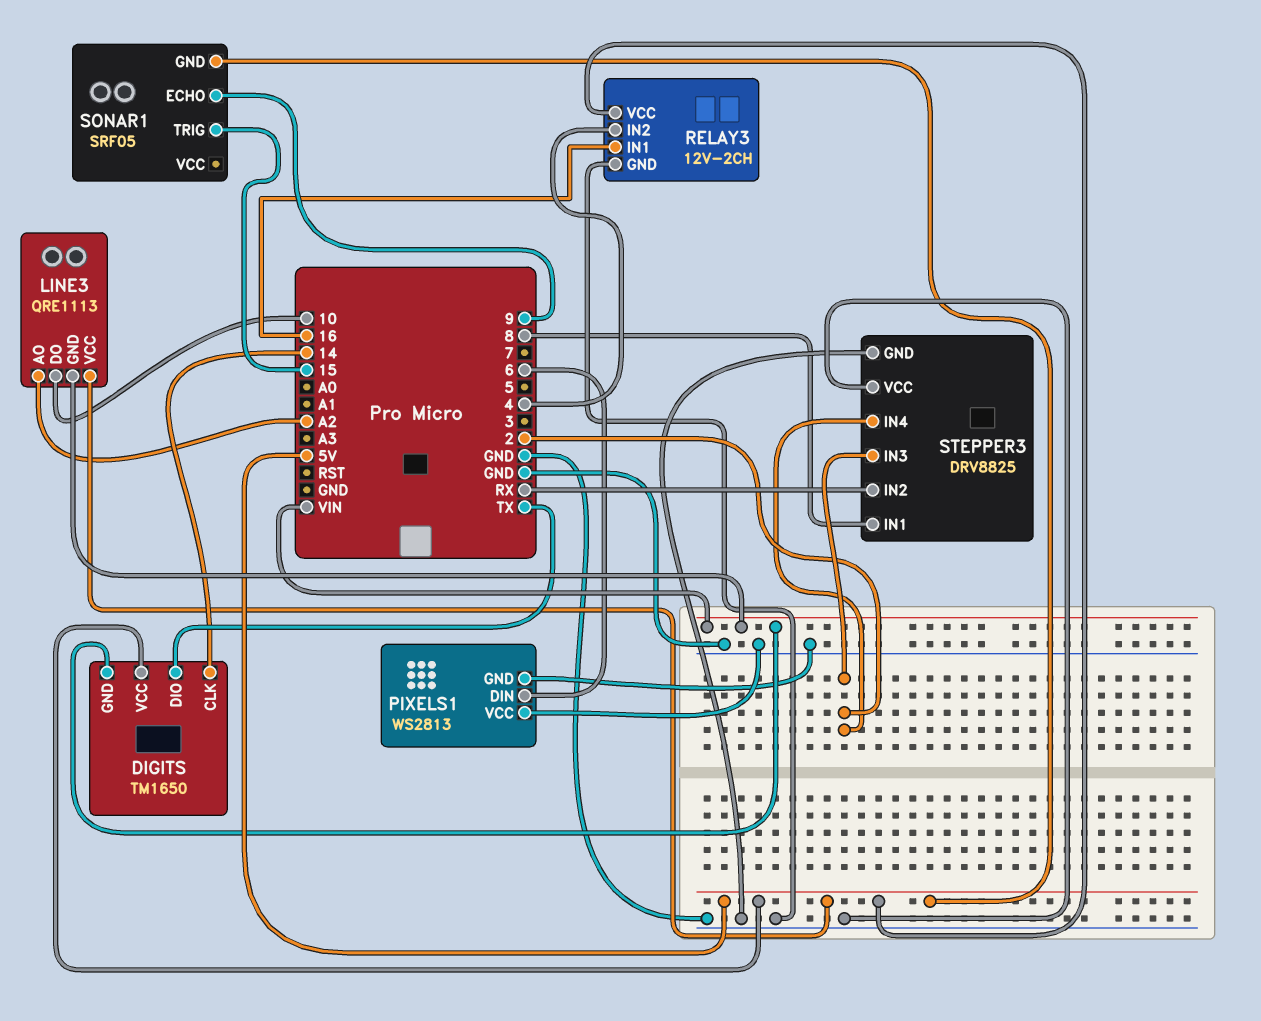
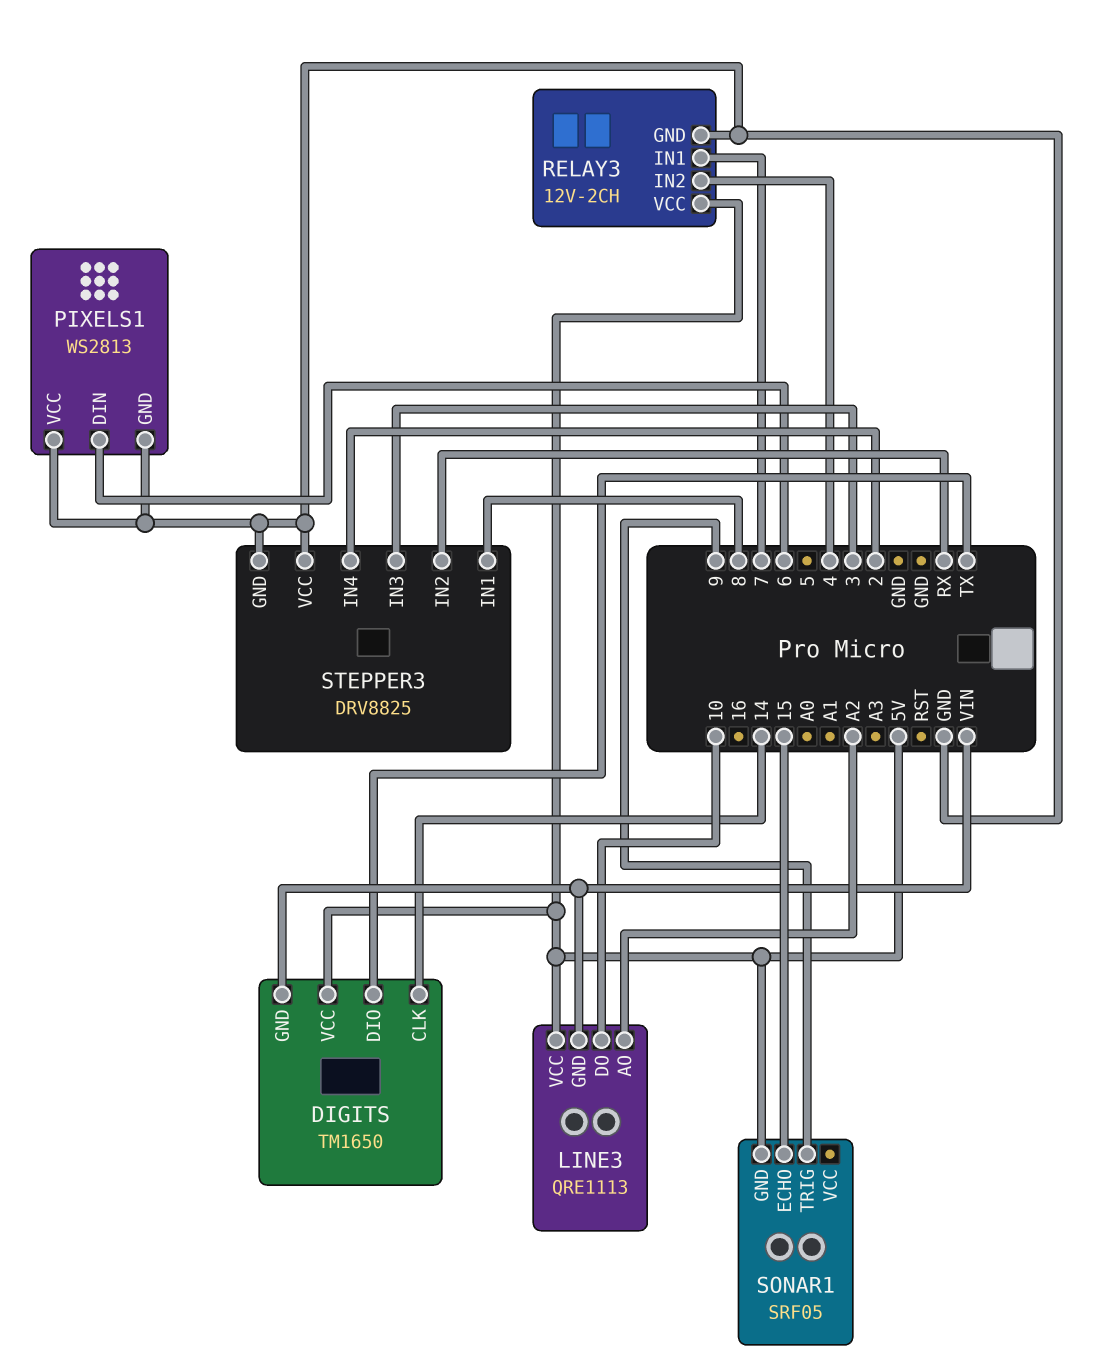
RELAY3 pin IN1: 16 -> 7
SONAR1 pin ECHO: 9 -> 15
SONAR1 pin TRIG: 15 -> 9
STEPPER3 pin IN3: 2 -> 3

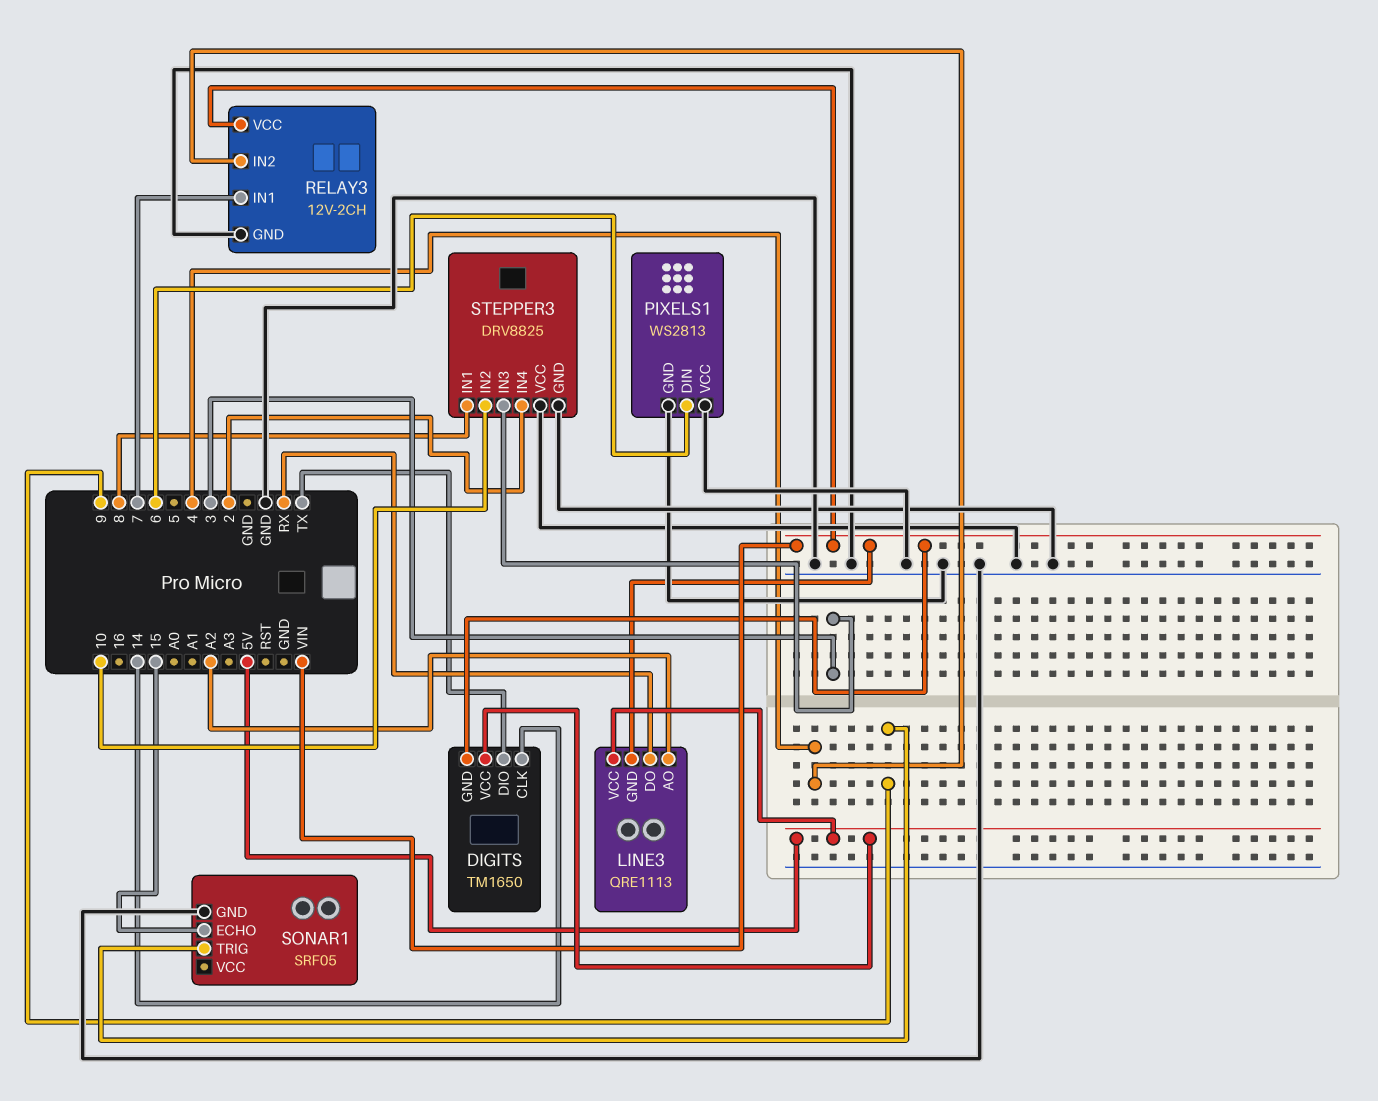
LINE3 pin DO: 10 -> RX
RELAY3 pin VCC: 5V -> VIN
SONAR1 pin GND: 5V -> GND
STEPPER3 pin IN2: RX -> 10

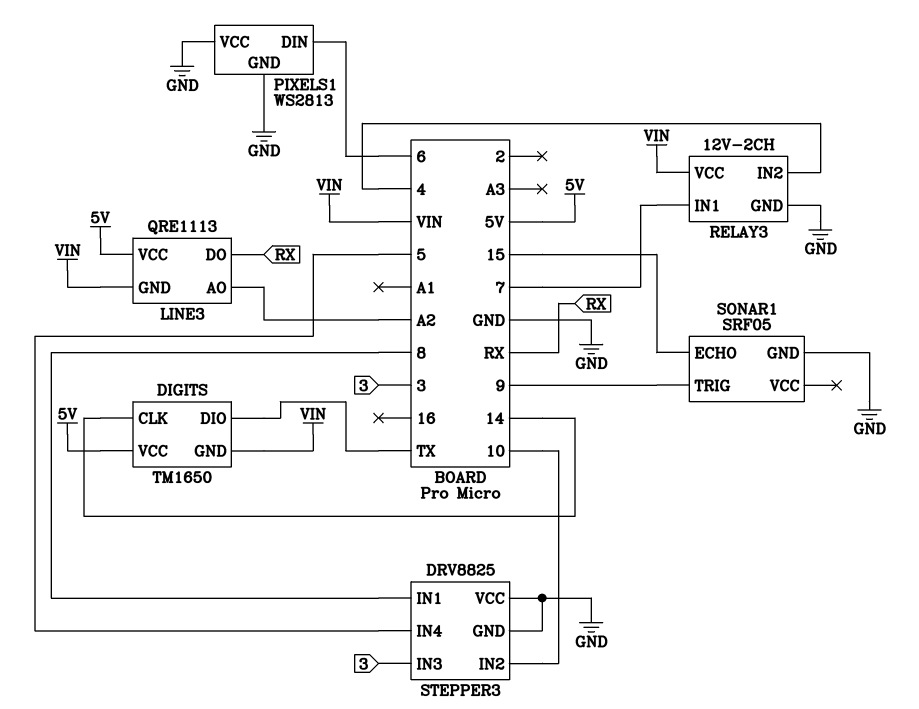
STEPPER3 pin IN4: 2 -> 5

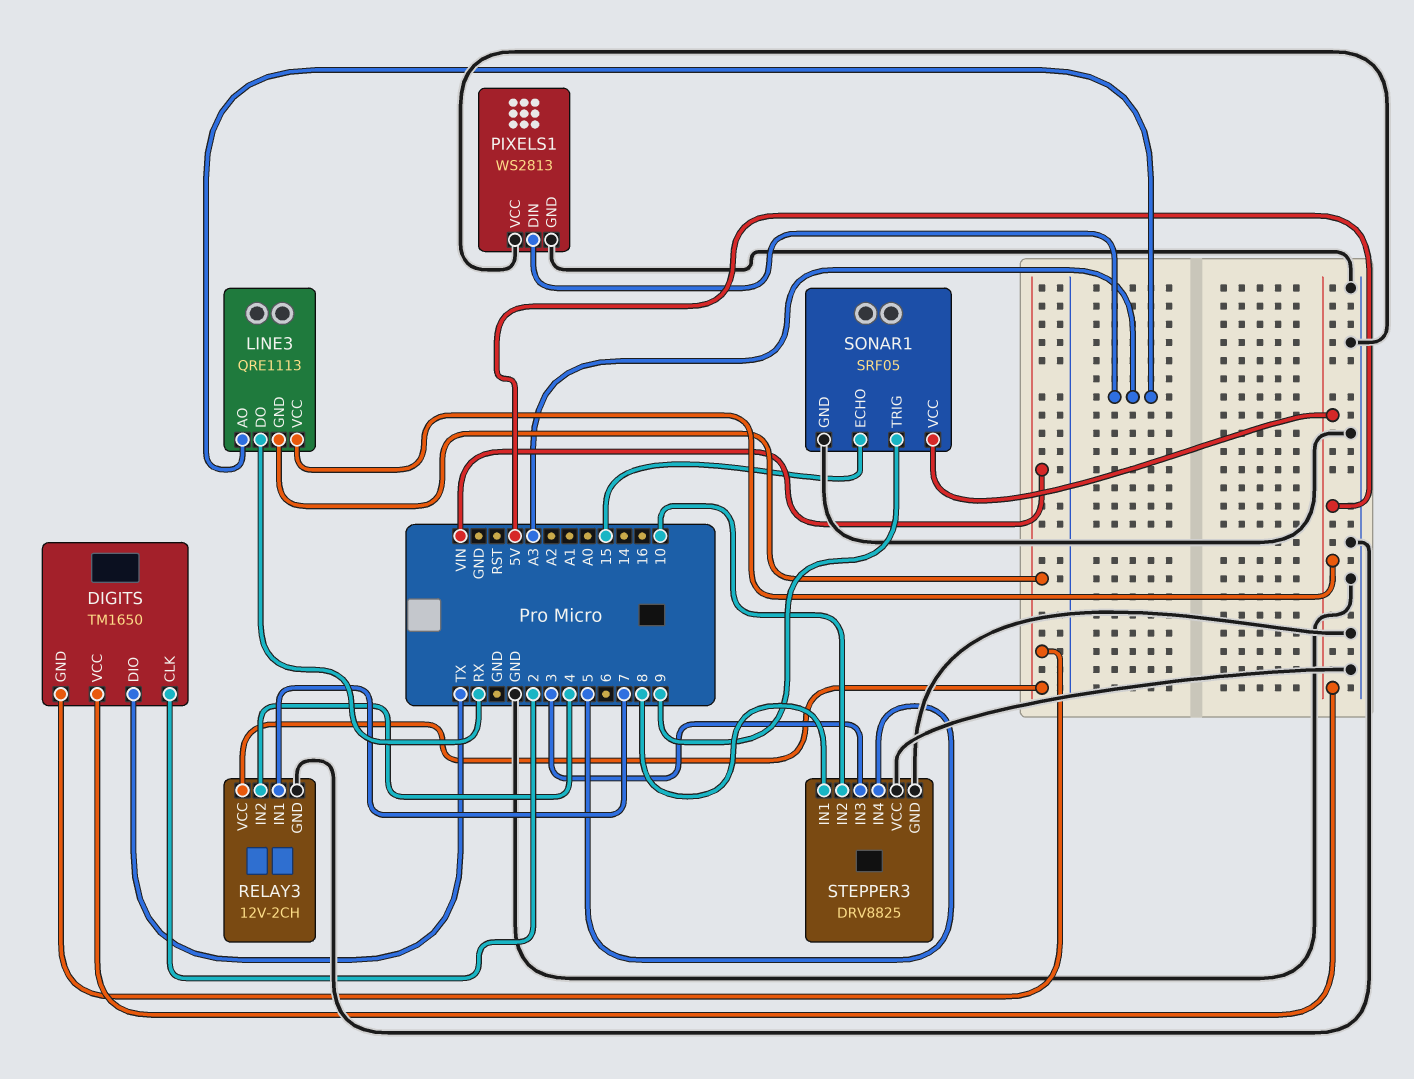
DIGITS pin CLK: 14 -> 2
LINE3 pin AO: A2 -> A3
PIXELS1 pin DIN: 6 -> A3
SONAR1 pin VCC: none -> 5V

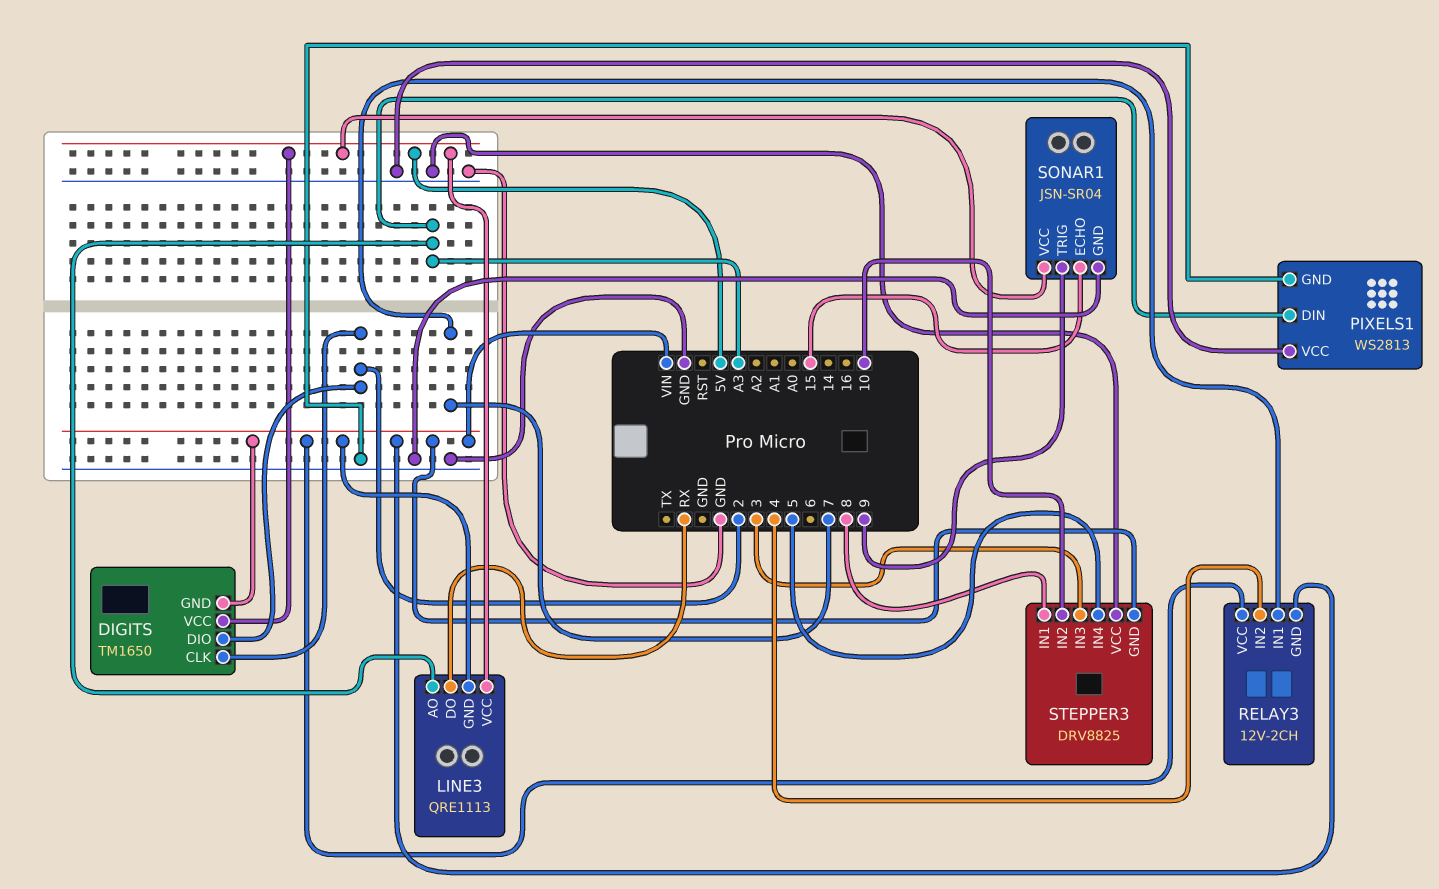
DIGITS pin DIO: TX -> 2
RELAY3 pin GND: GND -> VIN
SONAR1: SRF05 -> JSN-SR04
STEPPER3 pin GND: GND -> VIN

